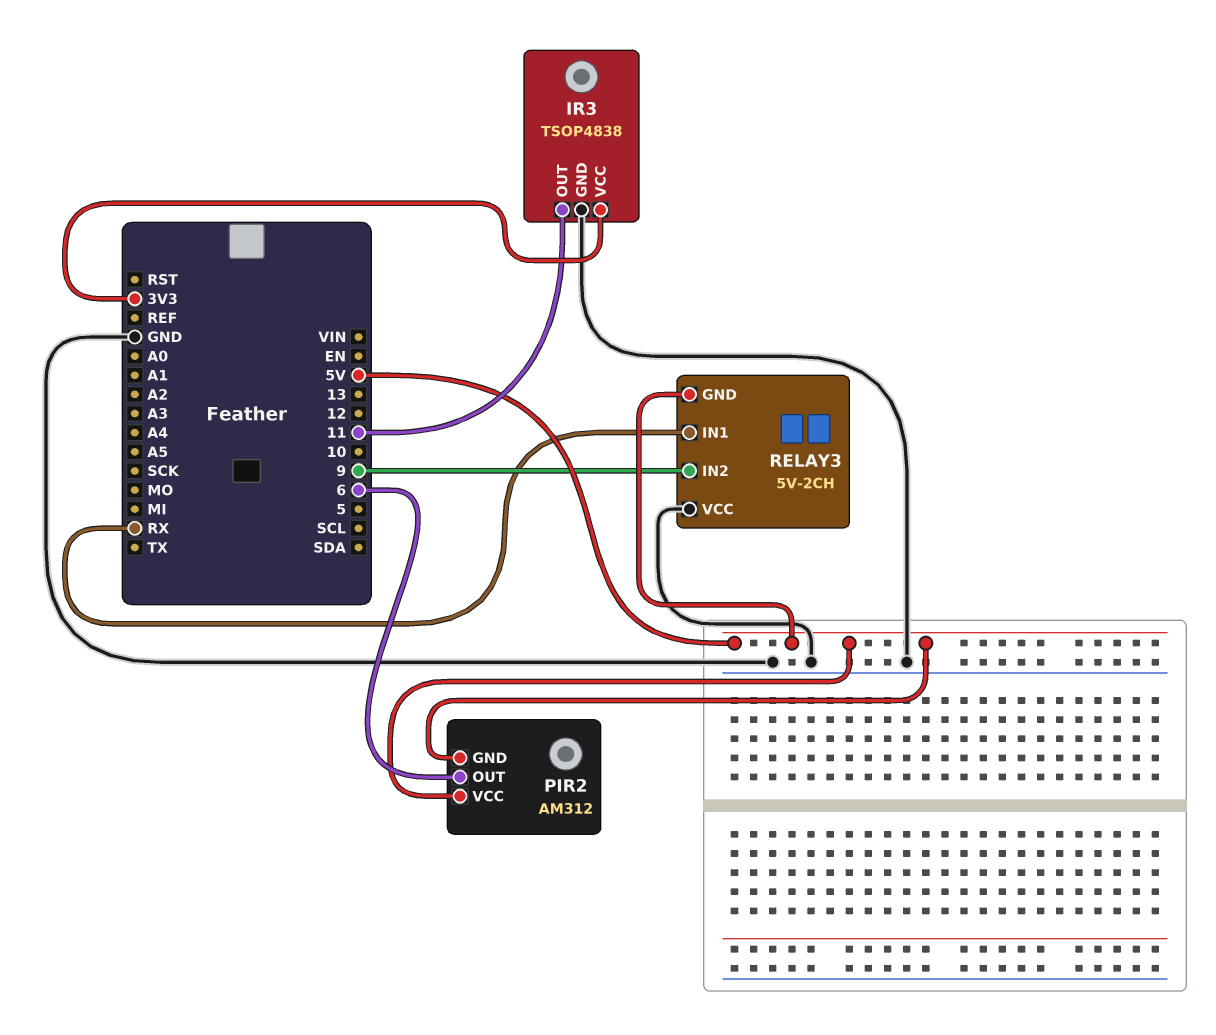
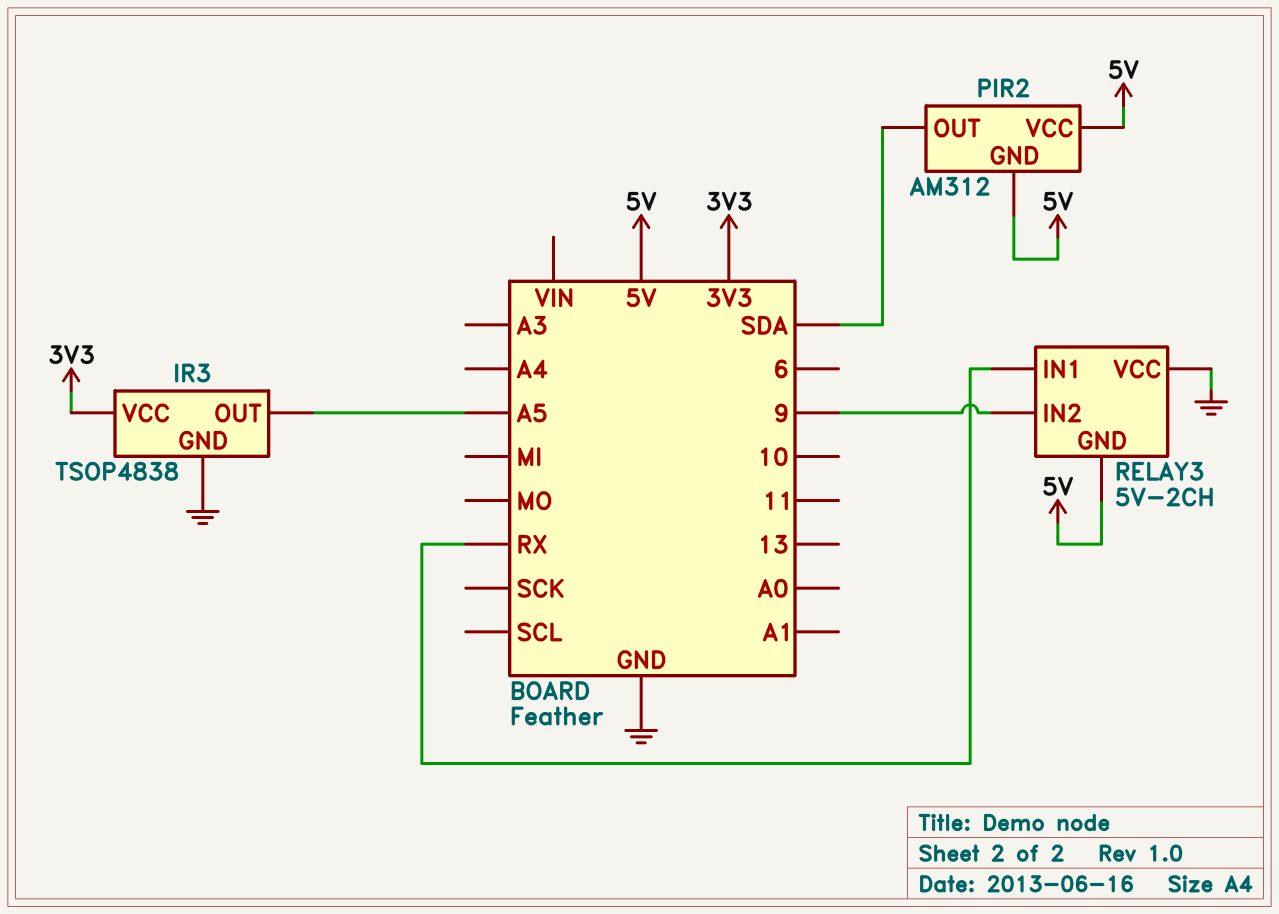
IR3 pin OUT: 11 -> A5
PIR2 pin OUT: 6 -> SDA

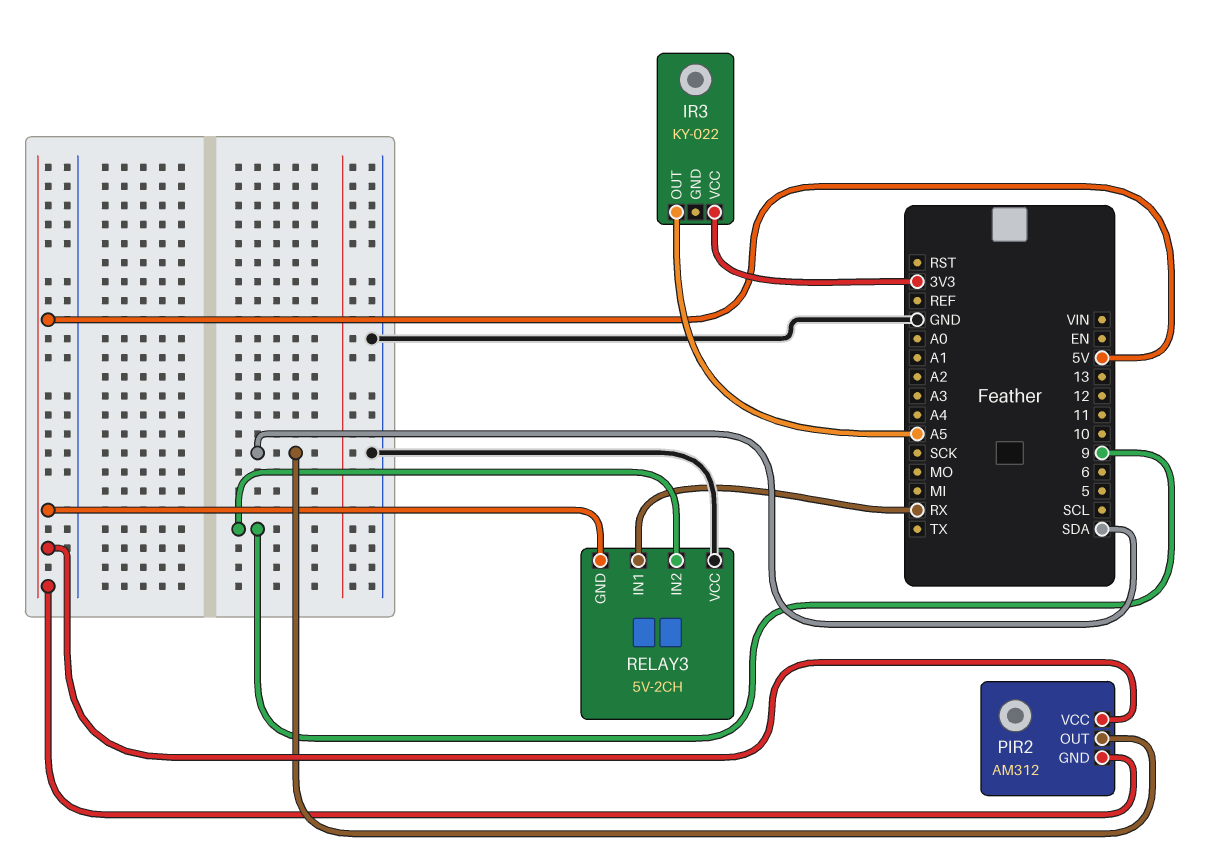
IR3: TSOP4838 -> KY-022
IR3 pin GND: GND -> none

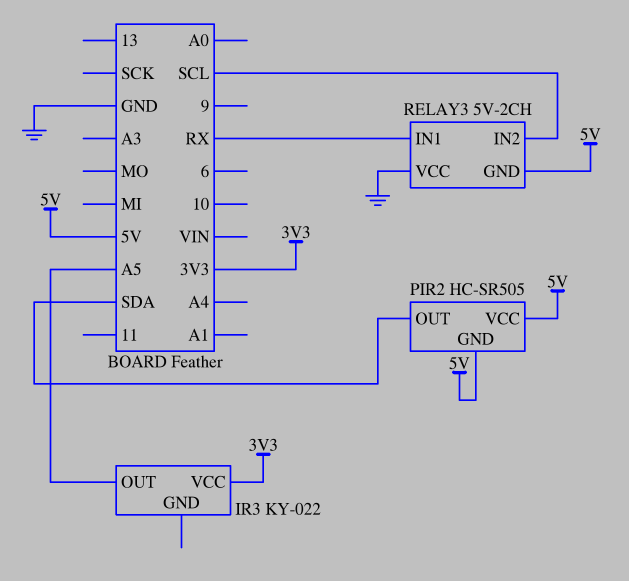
PIR2: AM312 -> HC-SR505
RELAY3 pin IN2: 9 -> SCL

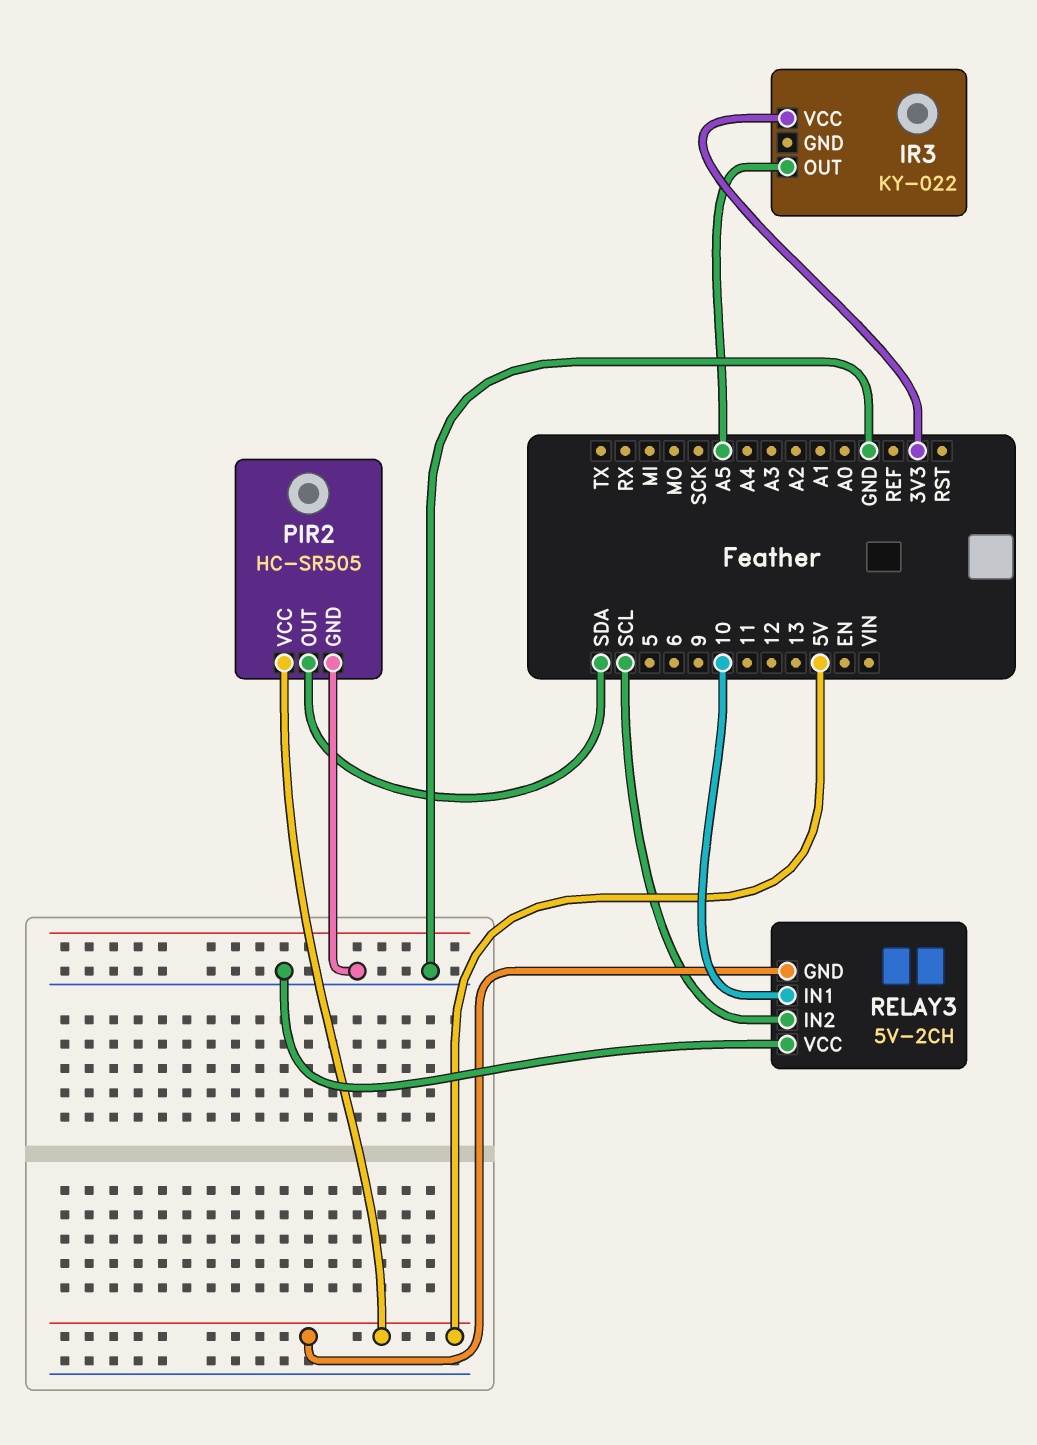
PIR2 pin GND: 5V -> GND
RELAY3 pin IN1: RX -> 10

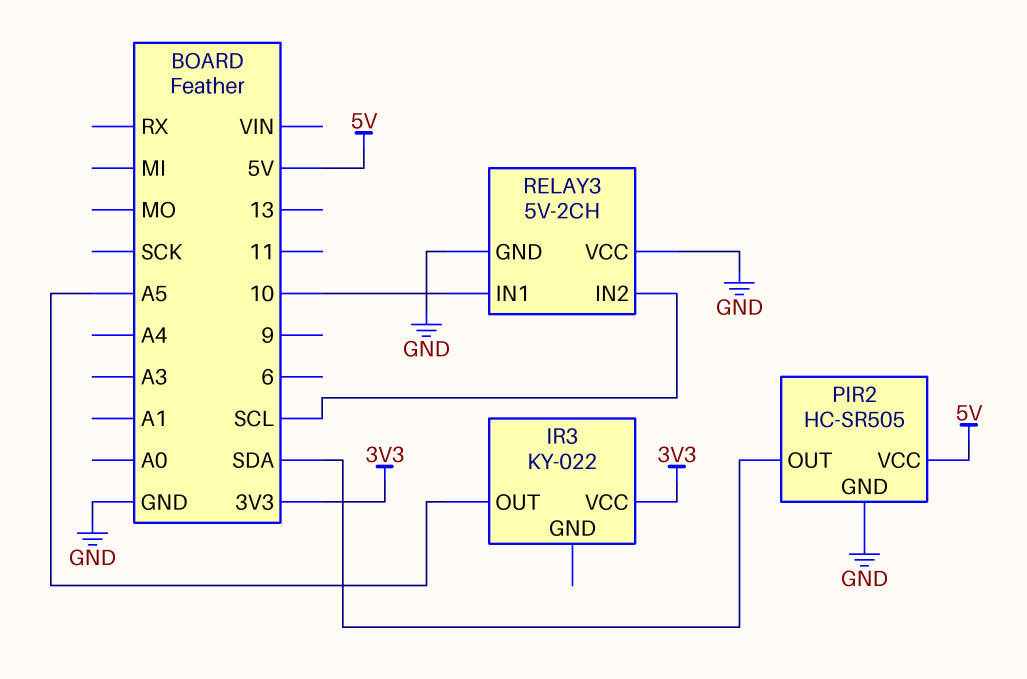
RELAY3 pin GND: 5V -> GND

